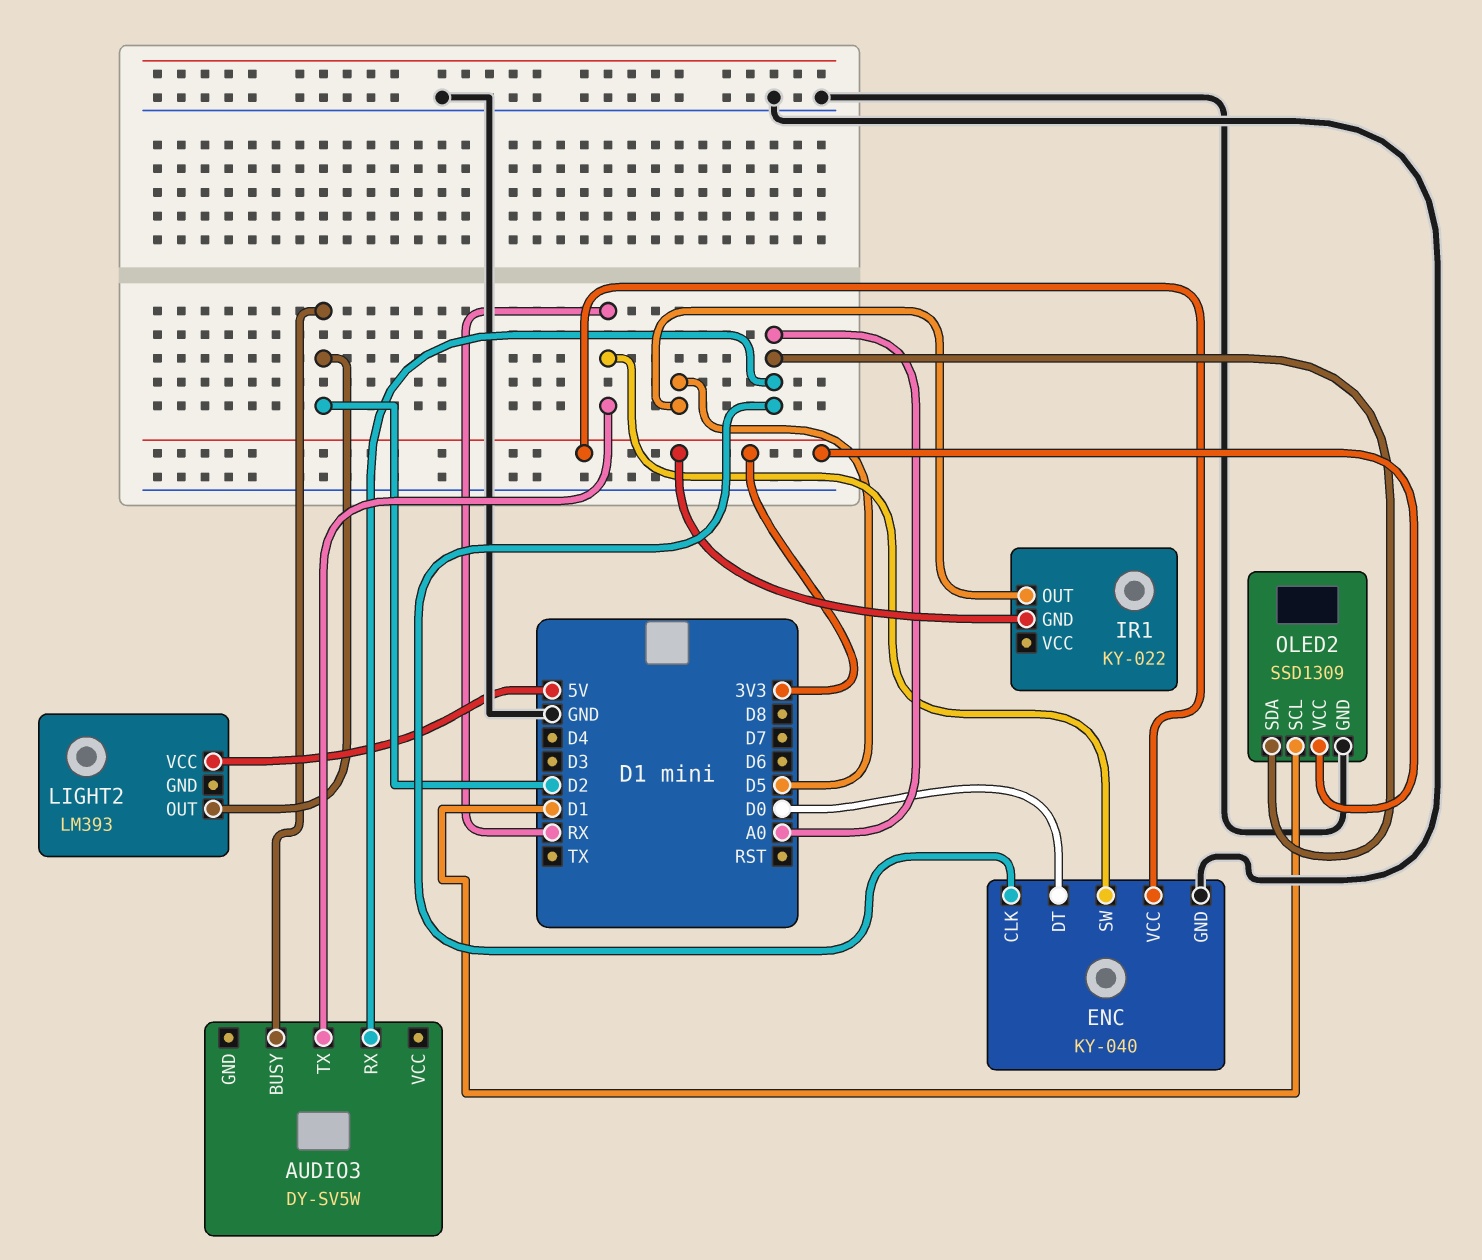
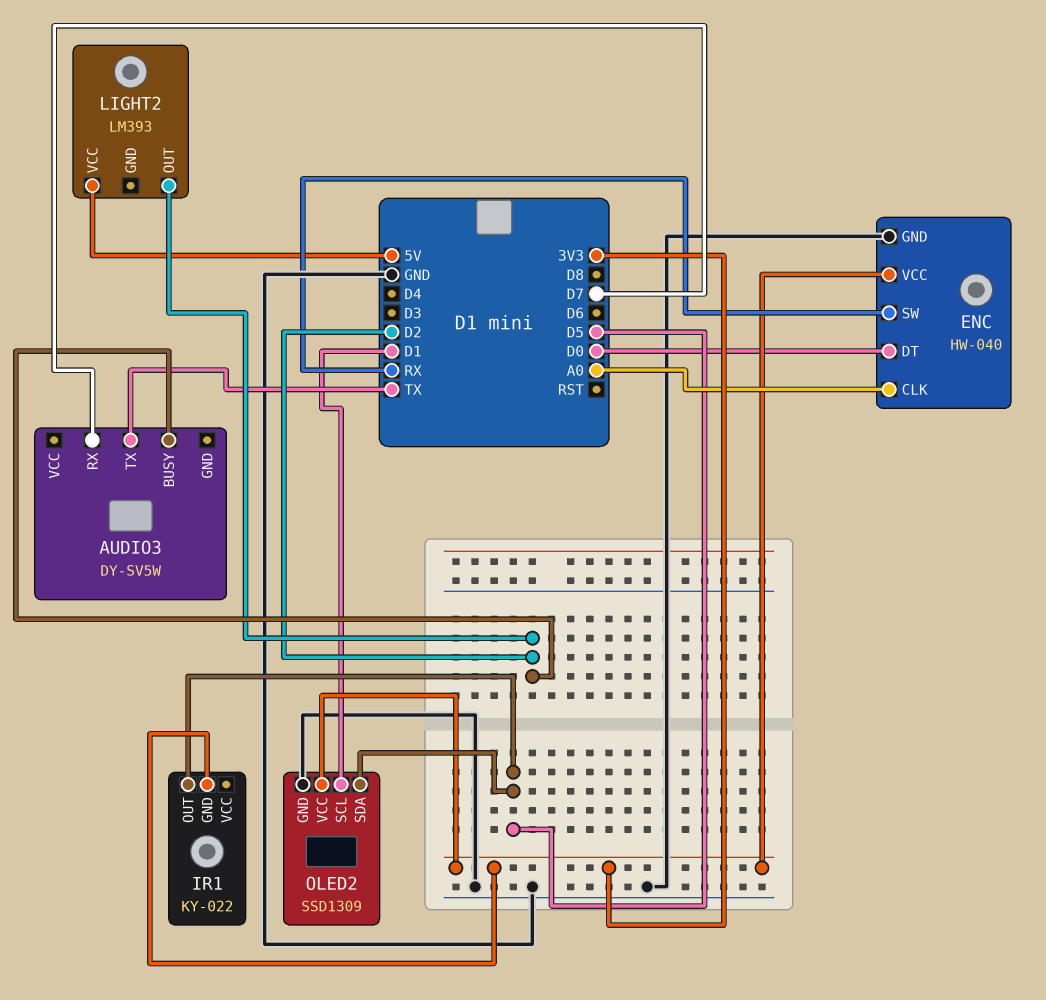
AUDIO3 pin RX: A0 -> D7
AUDIO3 pin TX: RX -> TX
ENC: KY-040 -> HW-040
OLED2 pin SDA: A0 -> D5

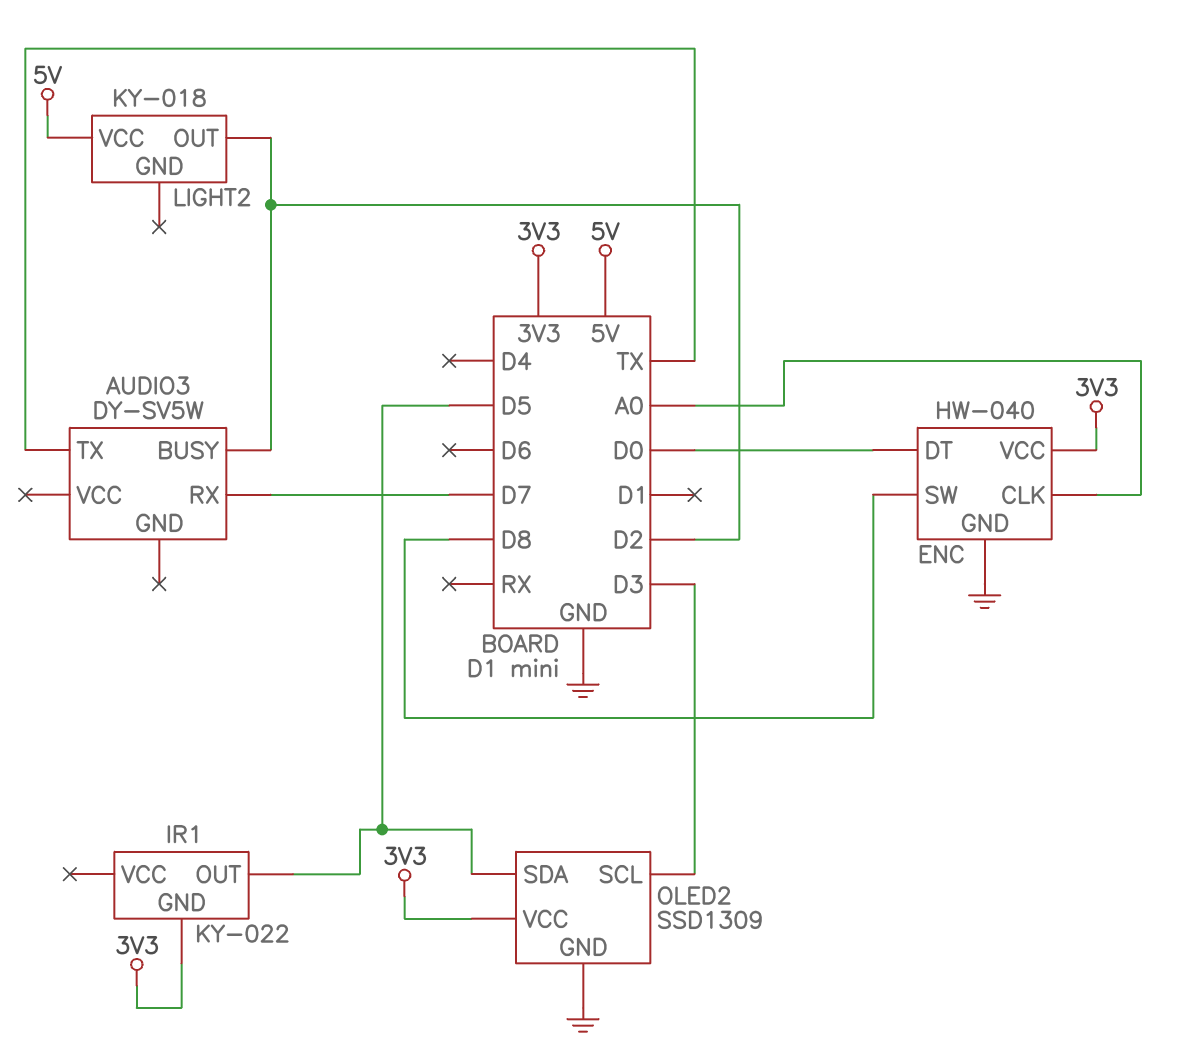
ENC pin SW: RX -> D8
LIGHT2: LM393 -> KY-018
OLED2 pin SCL: D1 -> D3

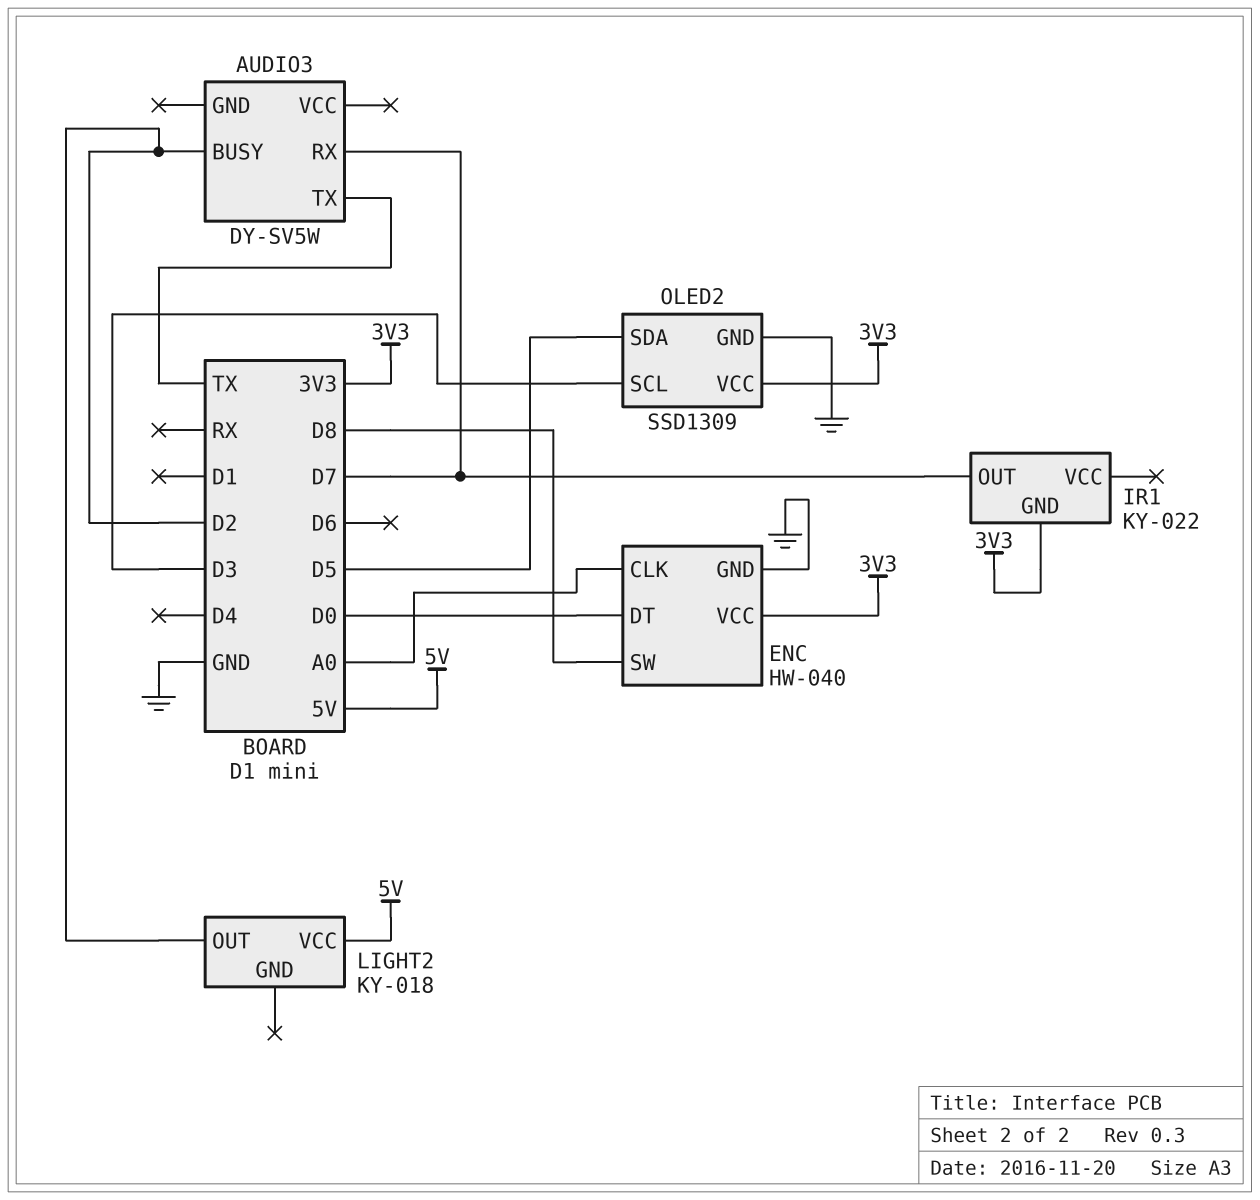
IR1 pin OUT: D5 -> D7

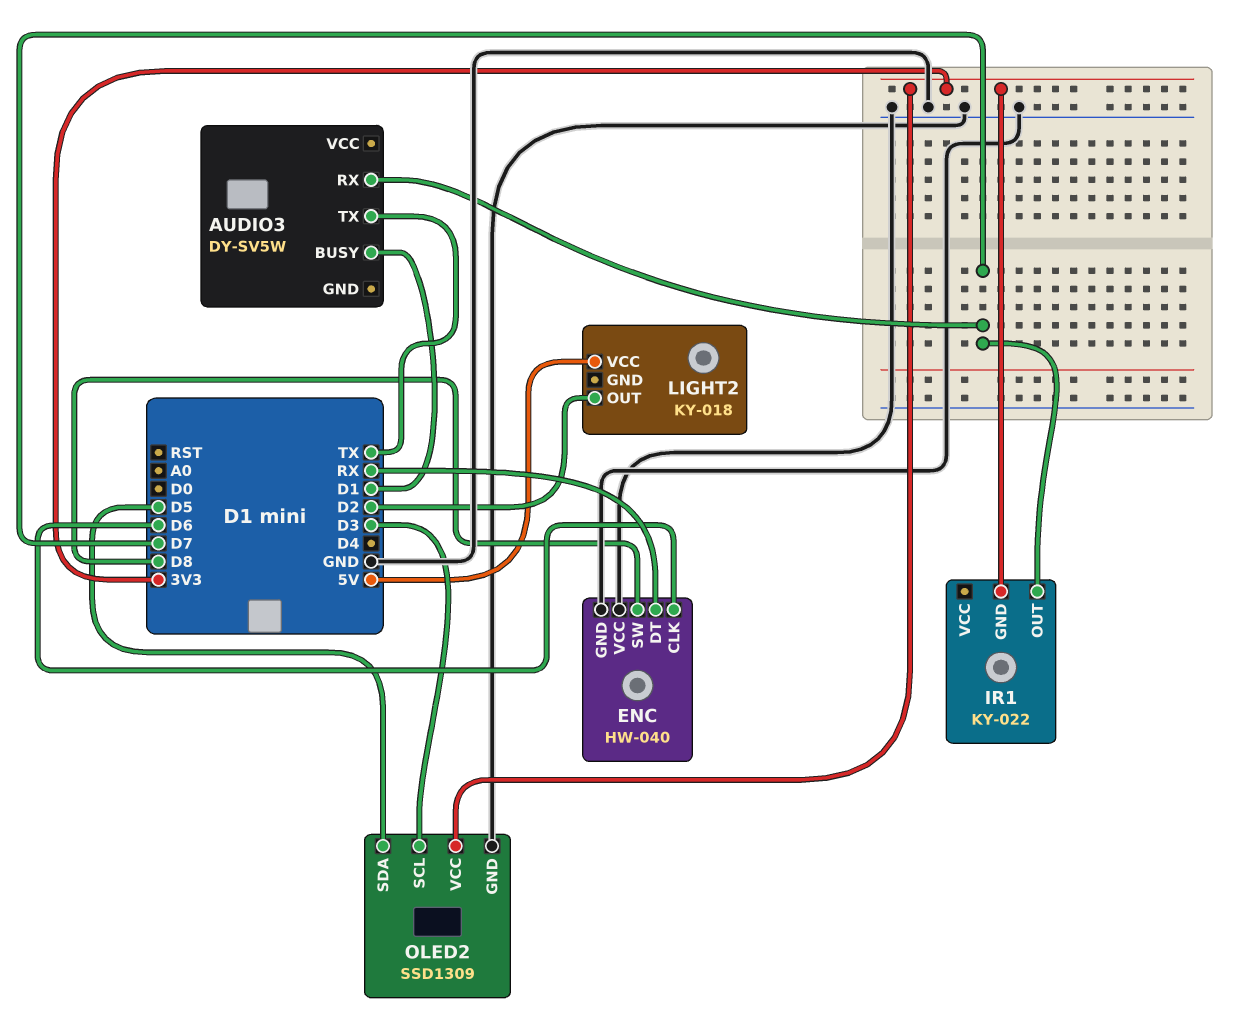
AUDIO3 pin BUSY: D2 -> D1
ENC pin CLK: A0 -> D6
ENC pin DT: D0 -> RX
ENC pin VCC: 3V3 -> GND

